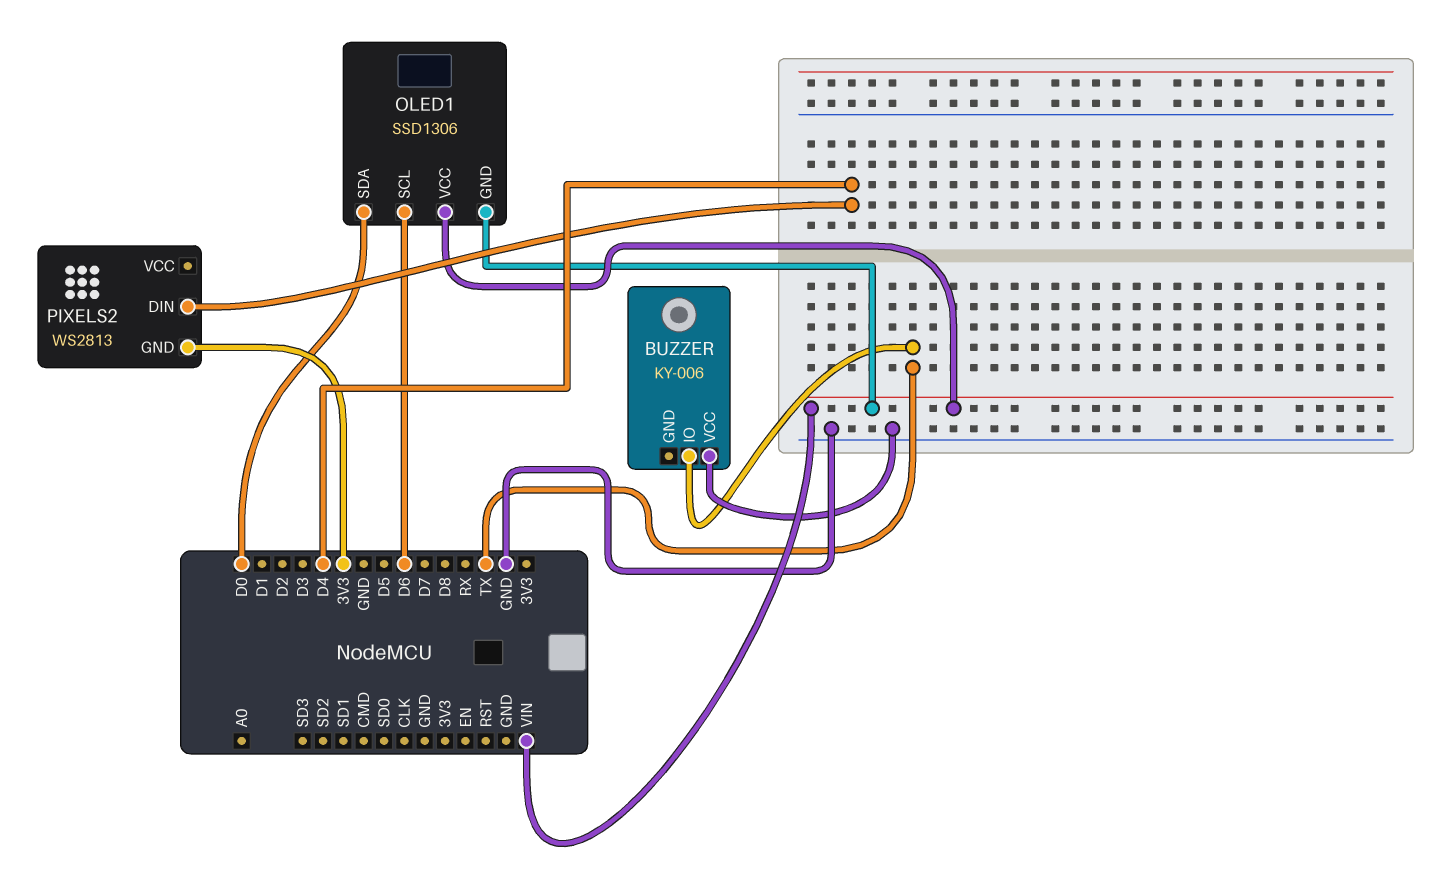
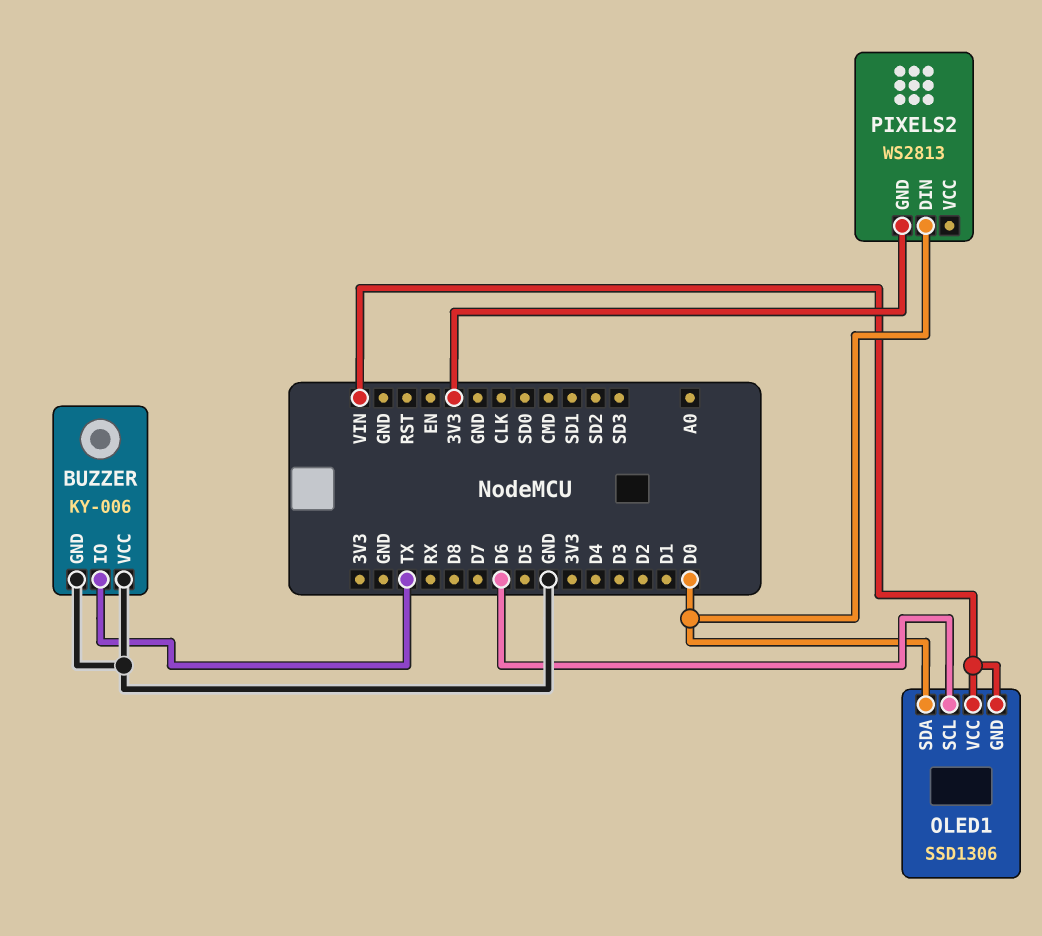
BUZZER pin GND: none -> GND
PIXELS2 pin DIN: D4 -> D0

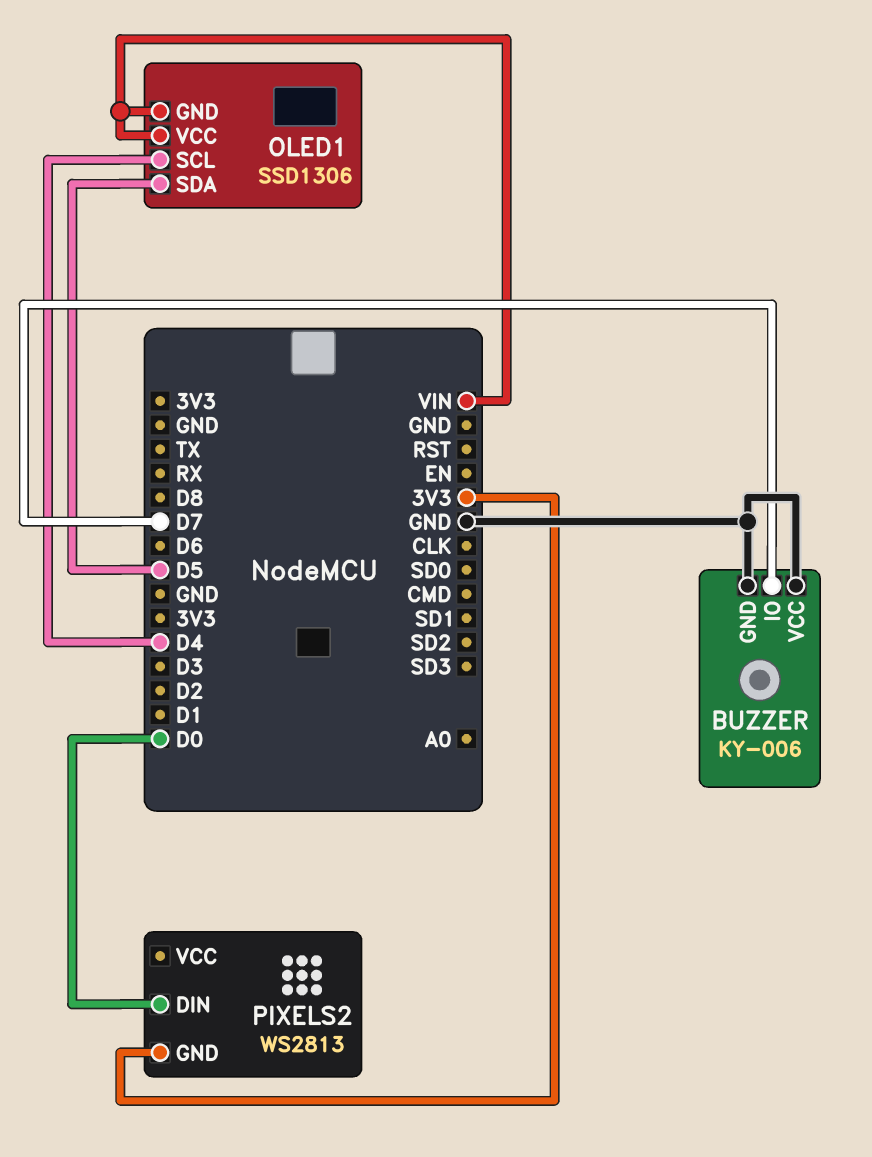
BUZZER pin IO: TX -> D7
OLED1 pin SCL: D6 -> D4
OLED1 pin SDA: D0 -> D5

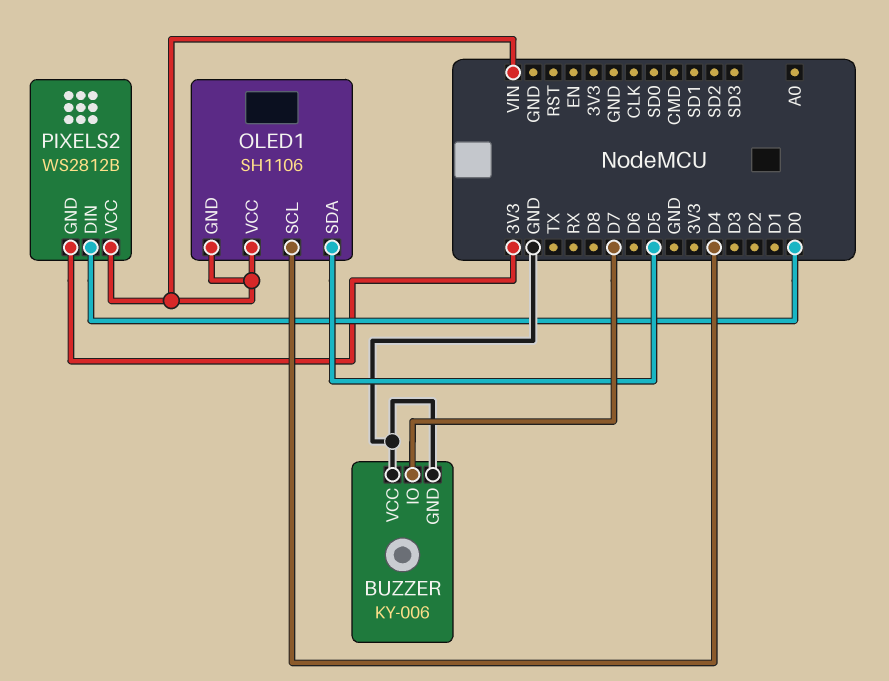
OLED1: SSD1306 -> SH1106
PIXELS2: WS2813 -> WS2812B
PIXELS2 pin VCC: none -> VIN

